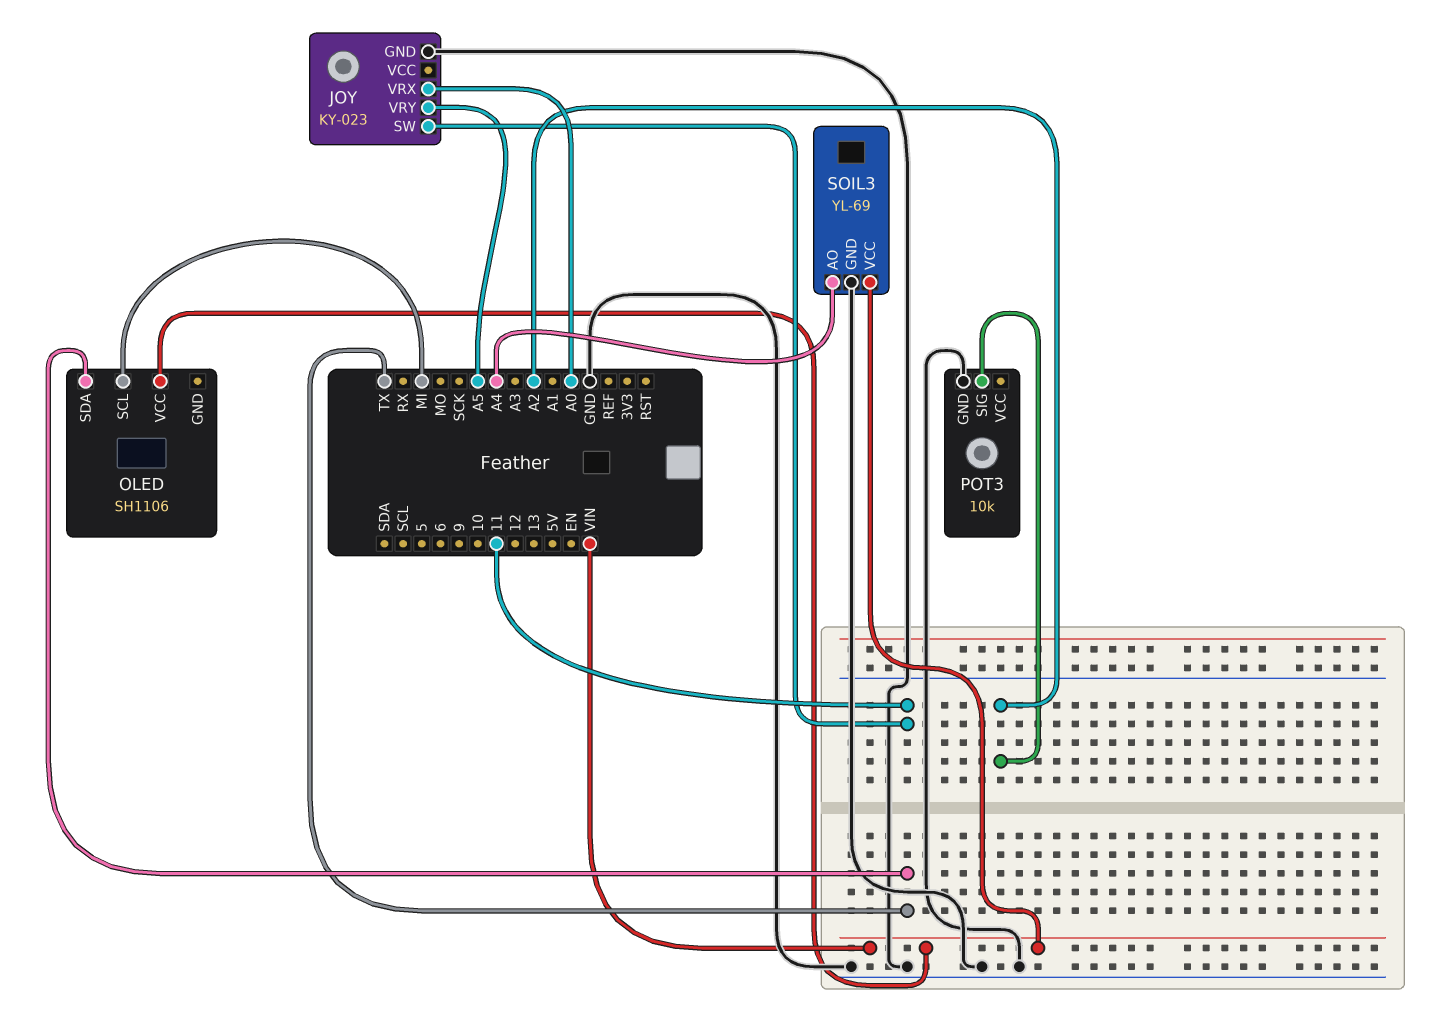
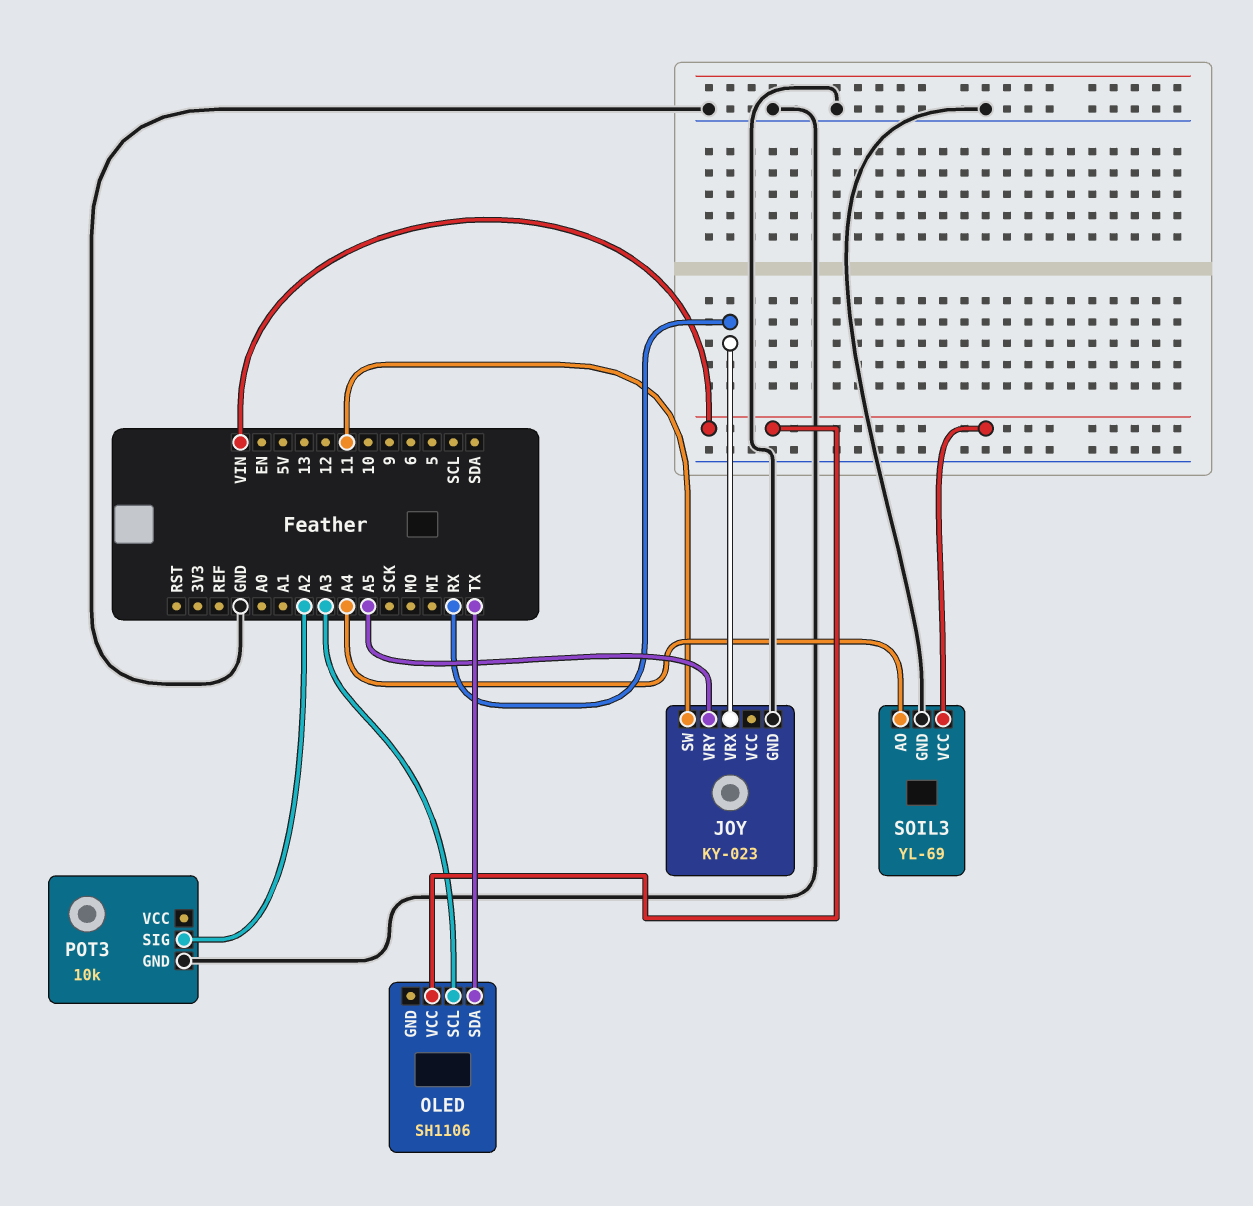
JOY pin VRX: A0 -> RX
OLED pin SCL: MI -> A3

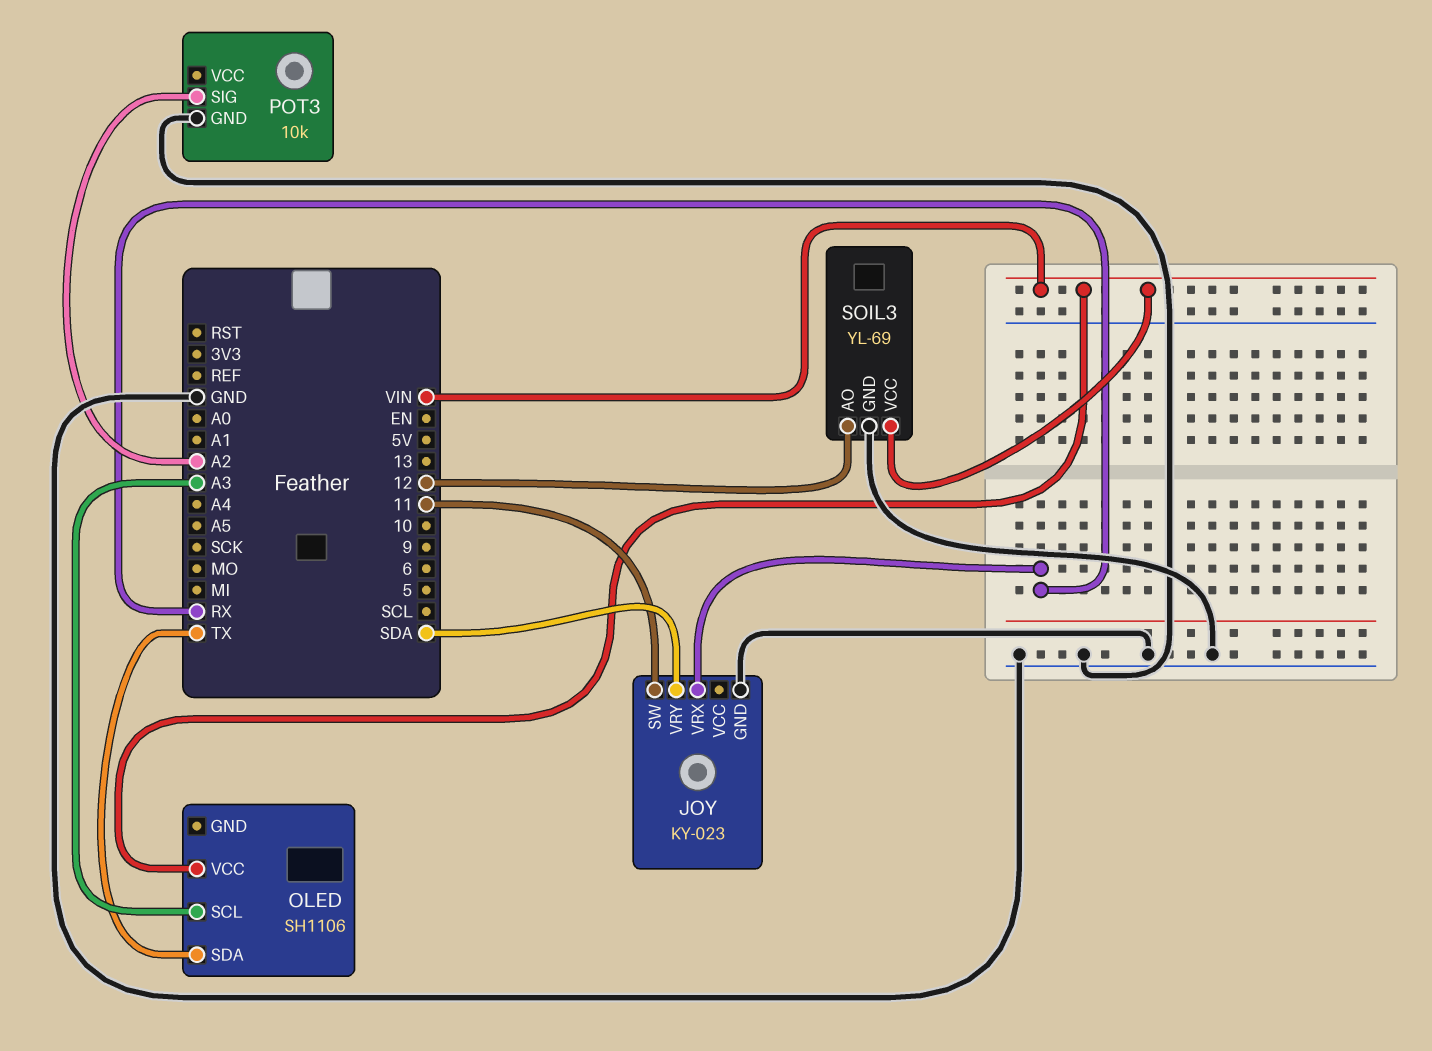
JOY pin VRY: A5 -> SDA
SOIL3 pin AO: A4 -> 12

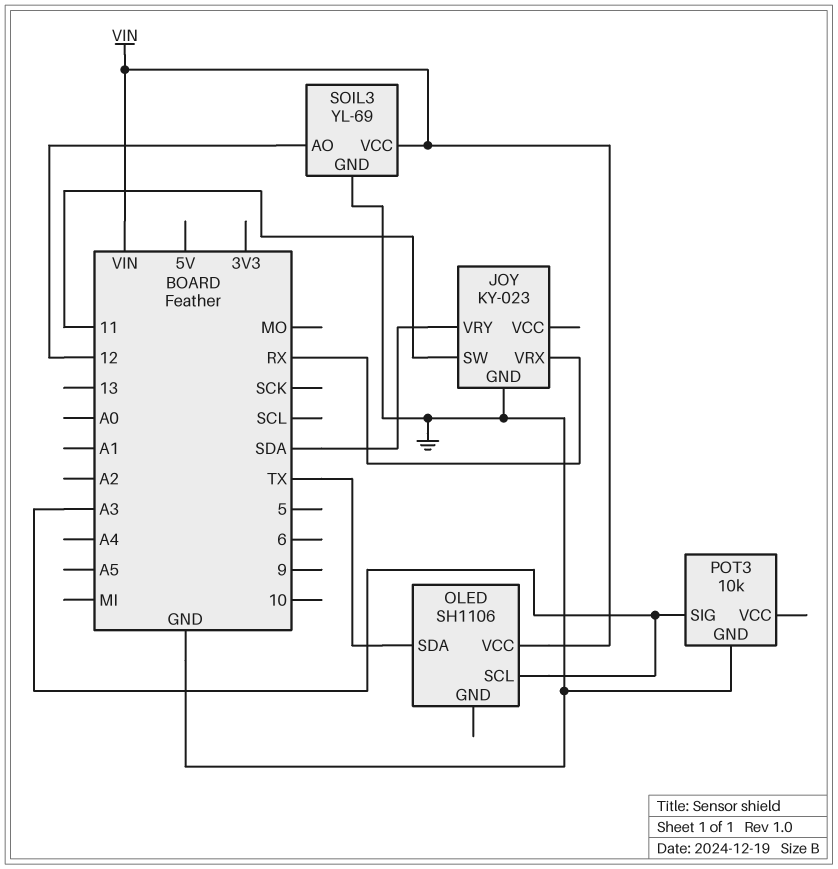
POT3 pin SIG: A2 -> A3

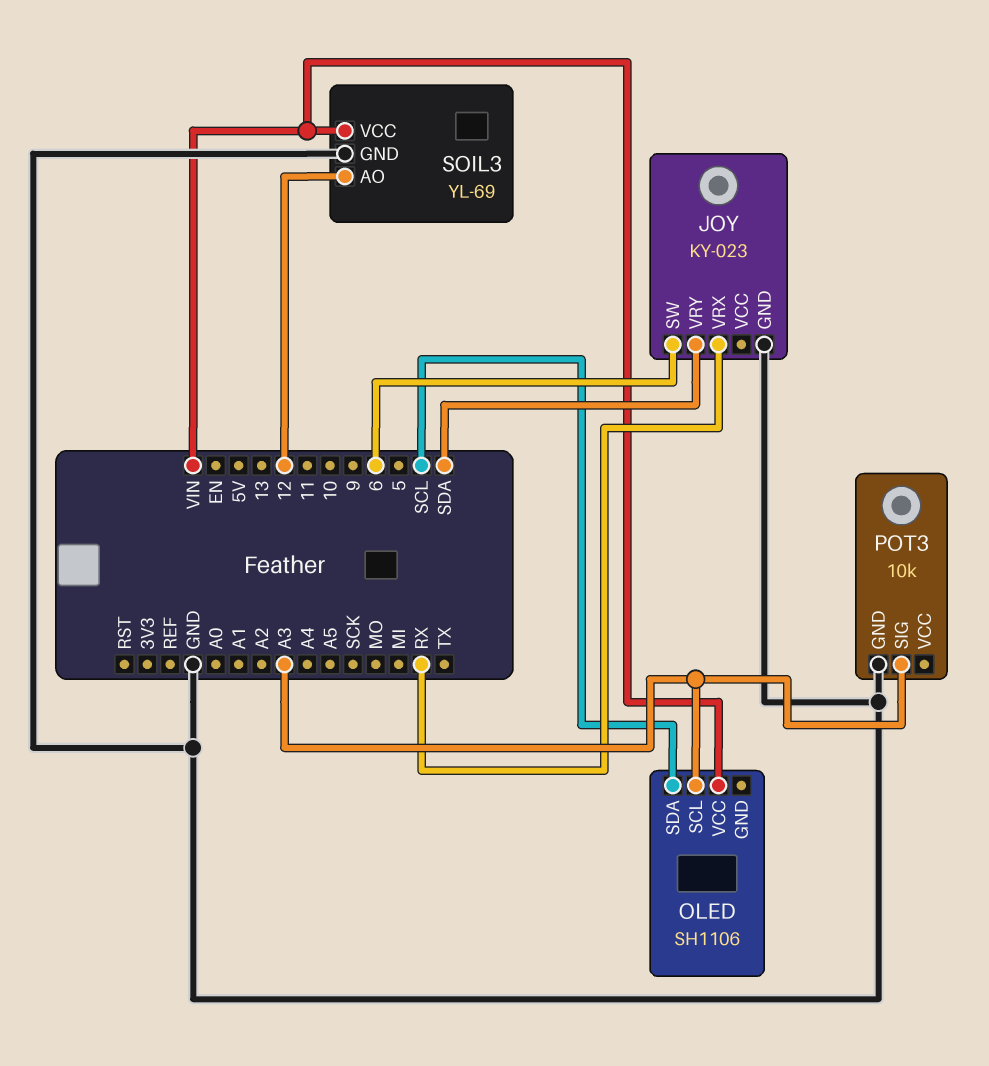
JOY pin SW: 11 -> 6
OLED pin SDA: TX -> SCL

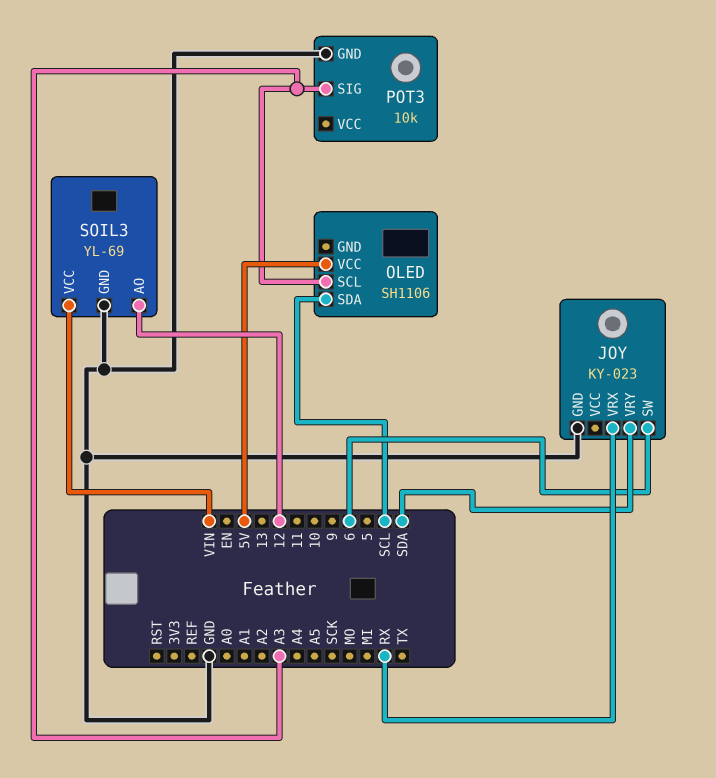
OLED pin VCC: VIN -> 5V

